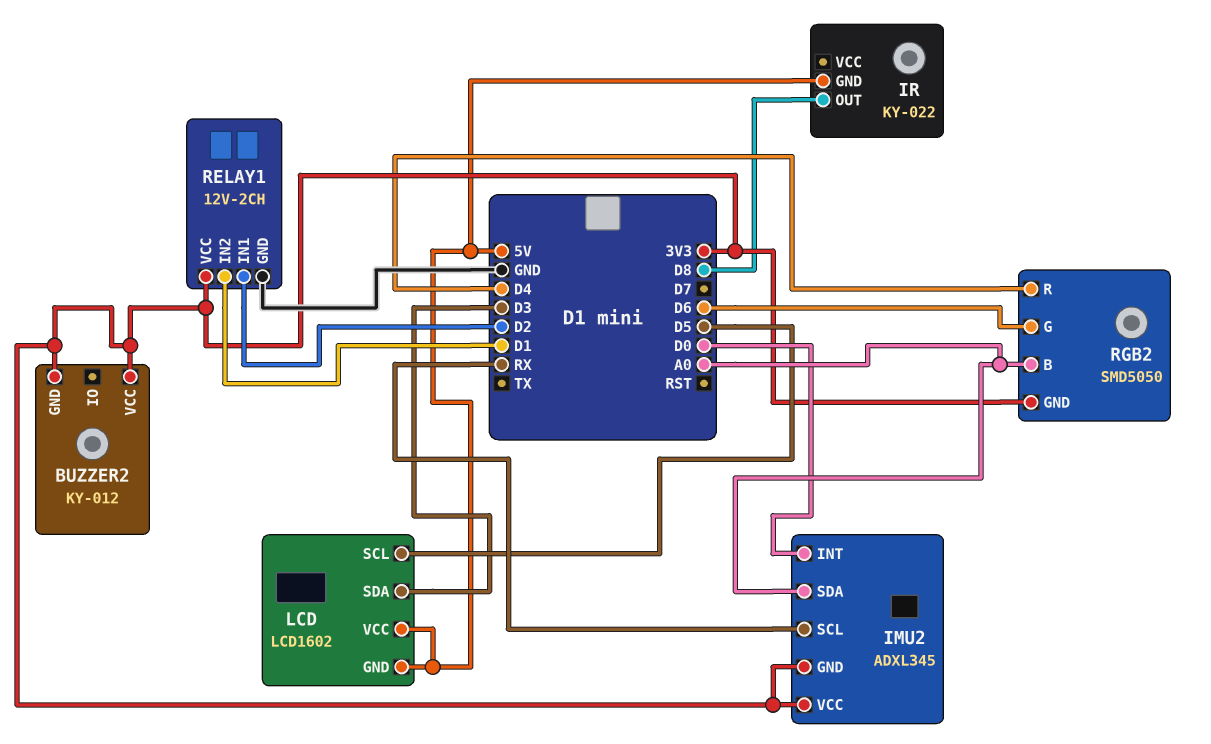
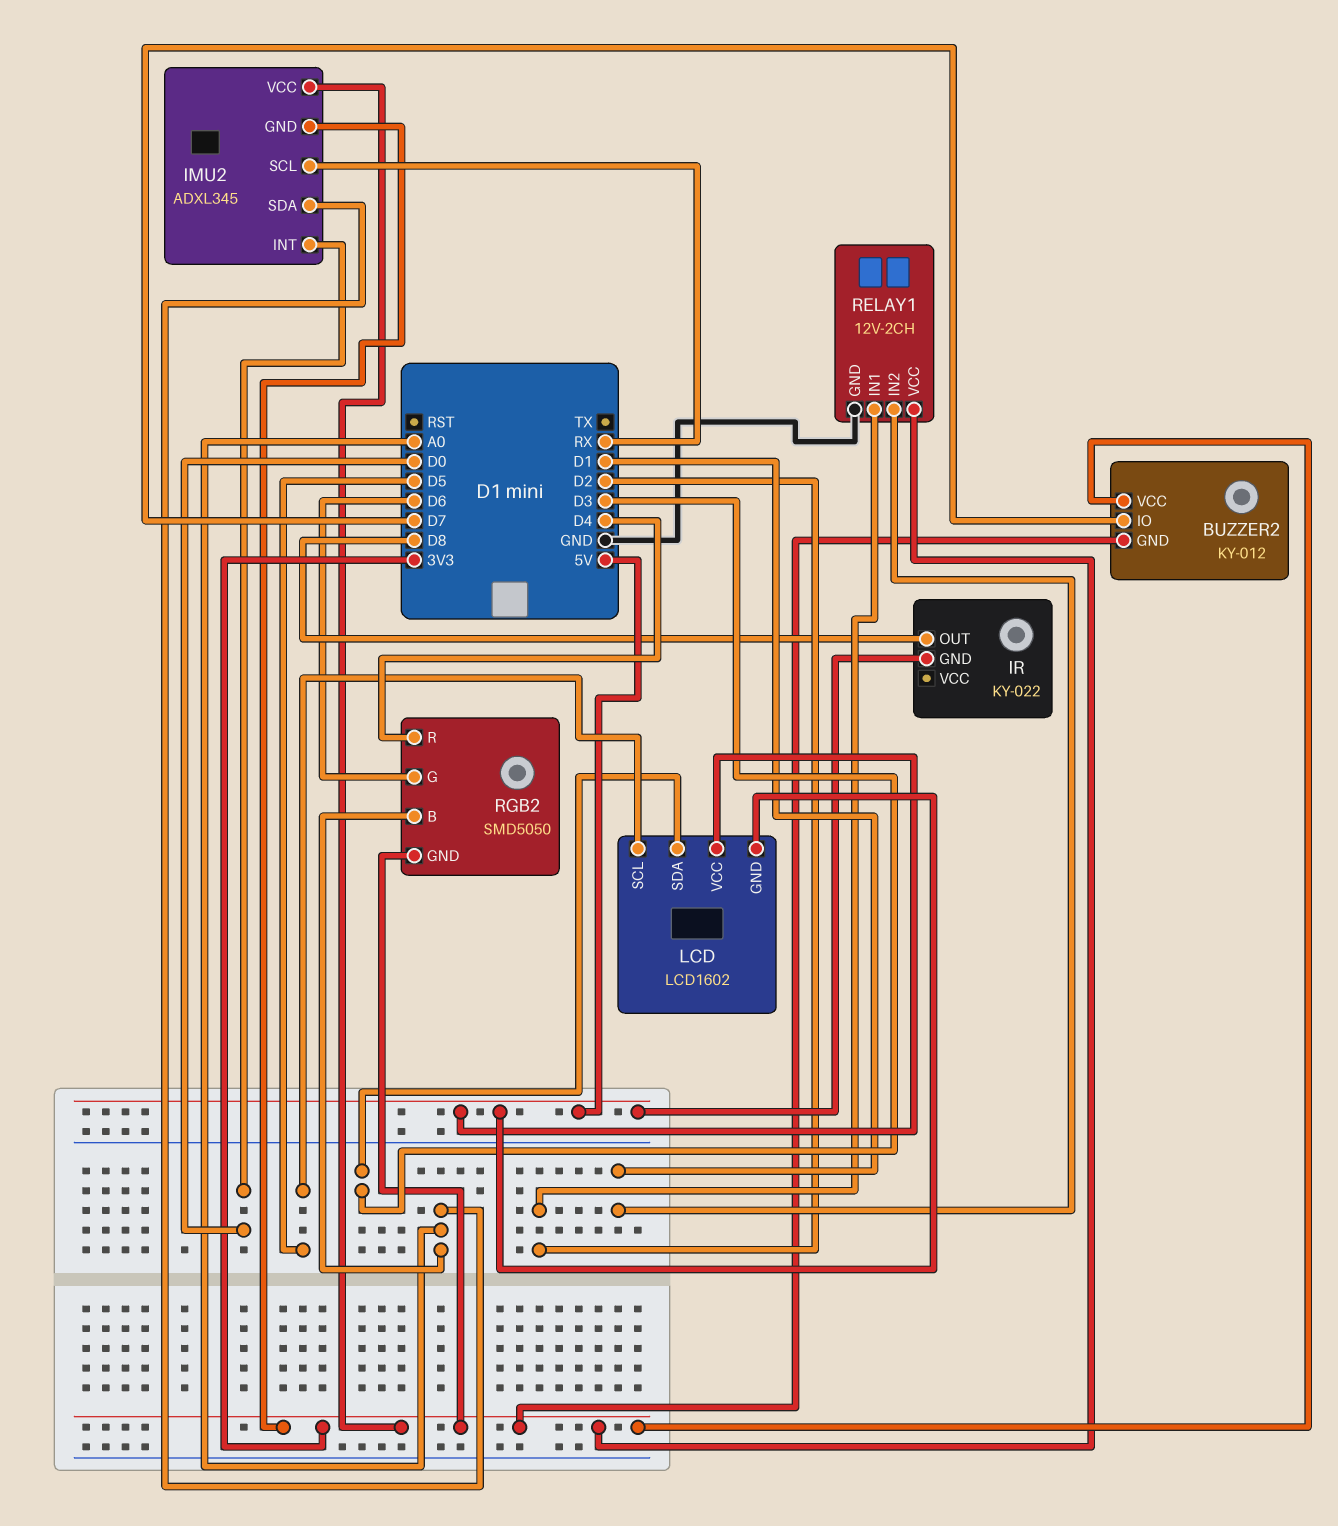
BUZZER2 pin IO: none -> D7

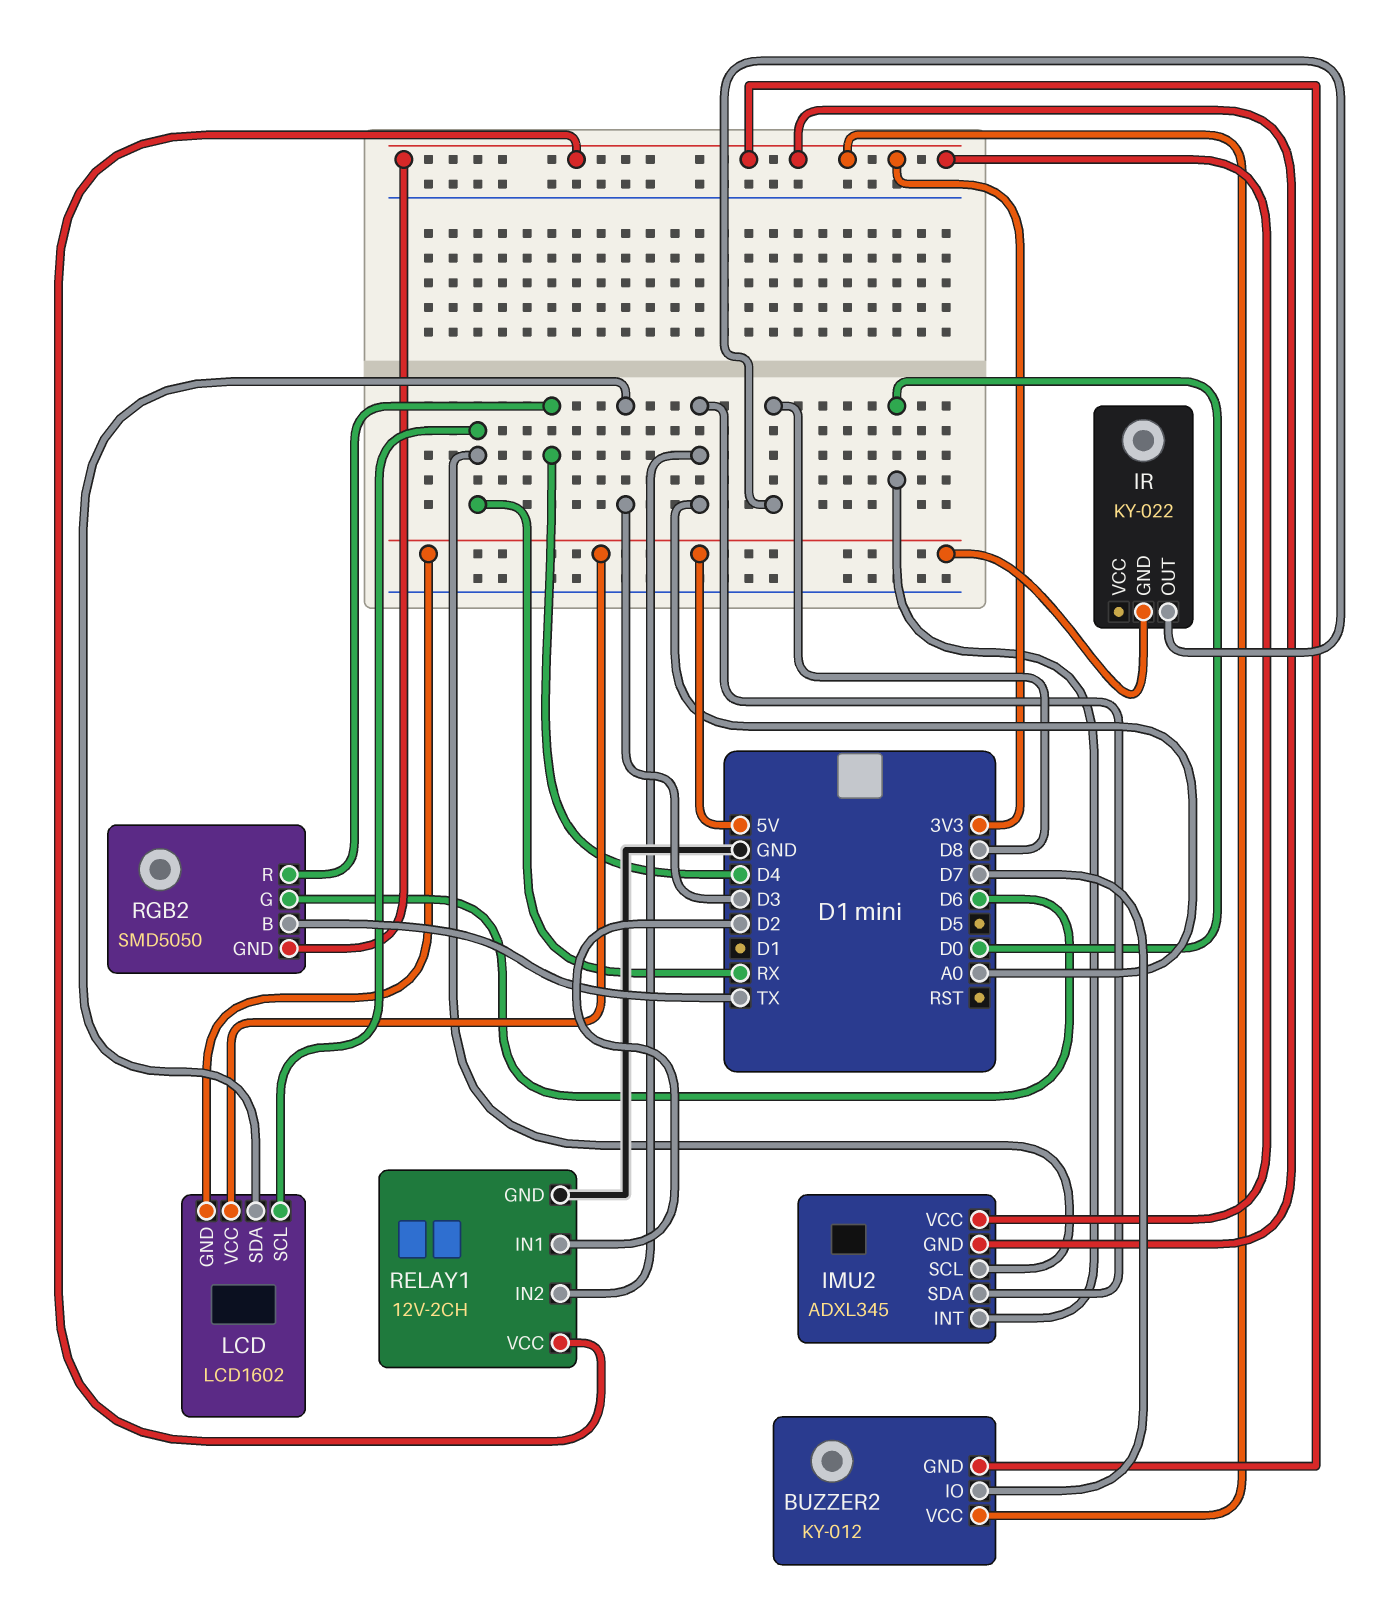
LCD pin SCL: D5 -> RX
RELAY1 pin IN2: D1 -> A0
RGB2 pin B: A0 -> TX

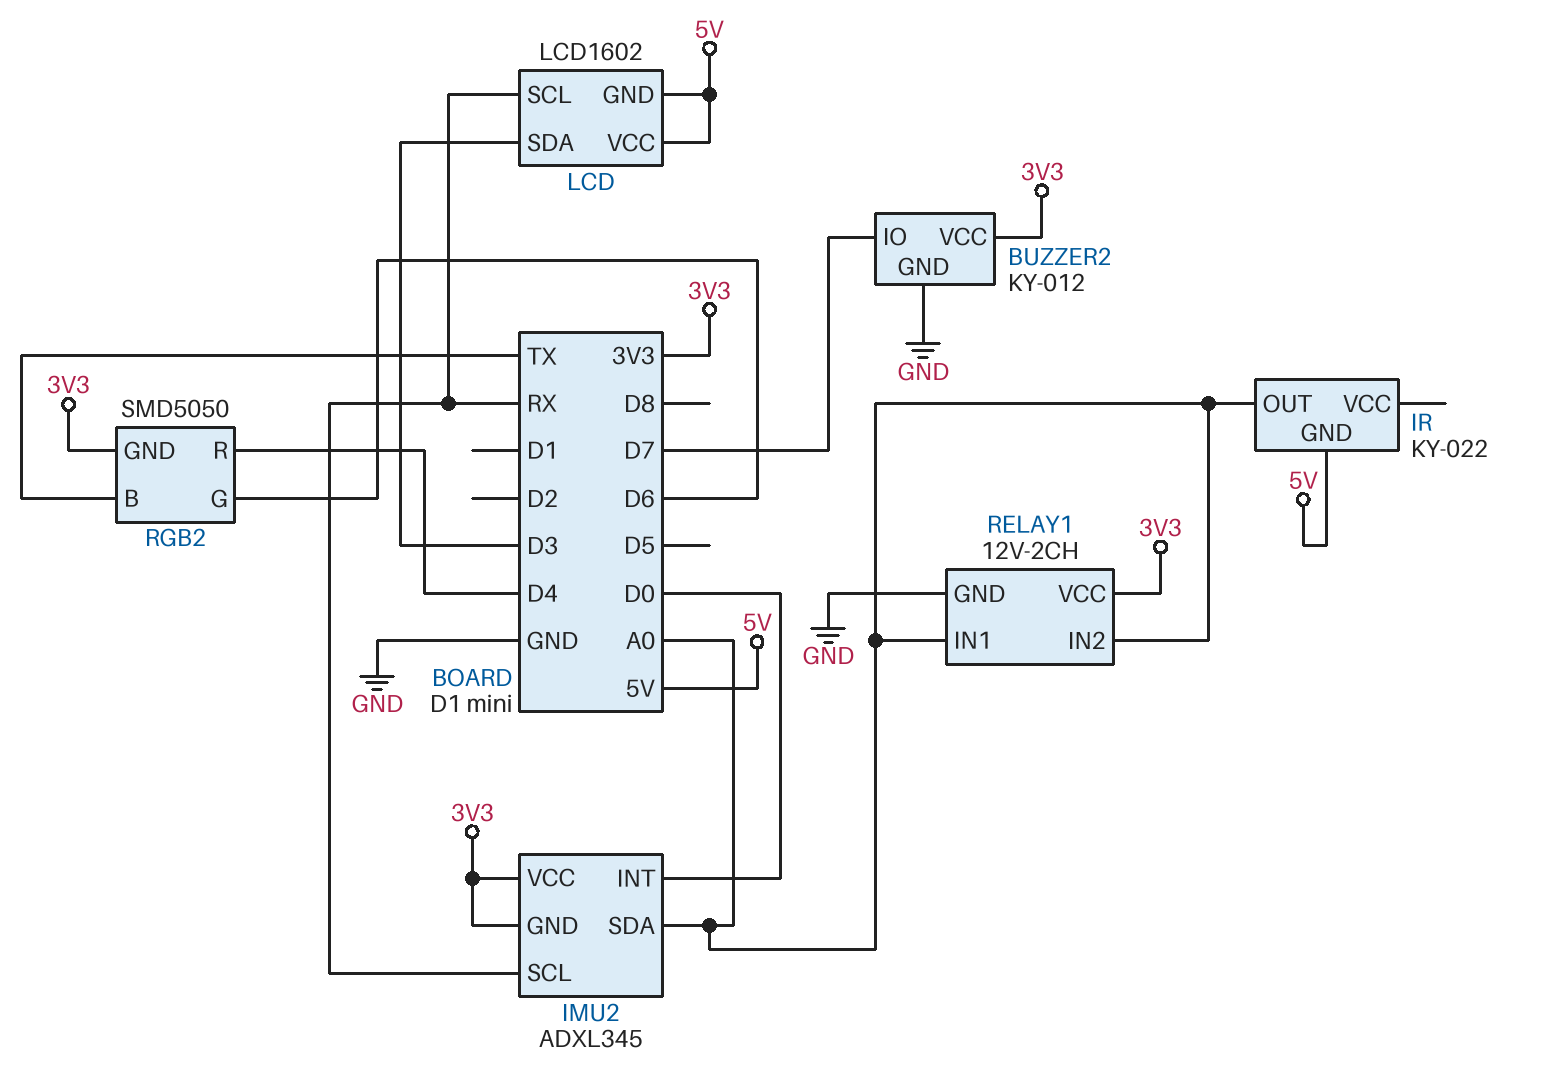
BUZZER2 pin GND: 3V3 -> GND
IR pin OUT: D8 -> A0
RELAY1 pin IN1: D2 -> A0

